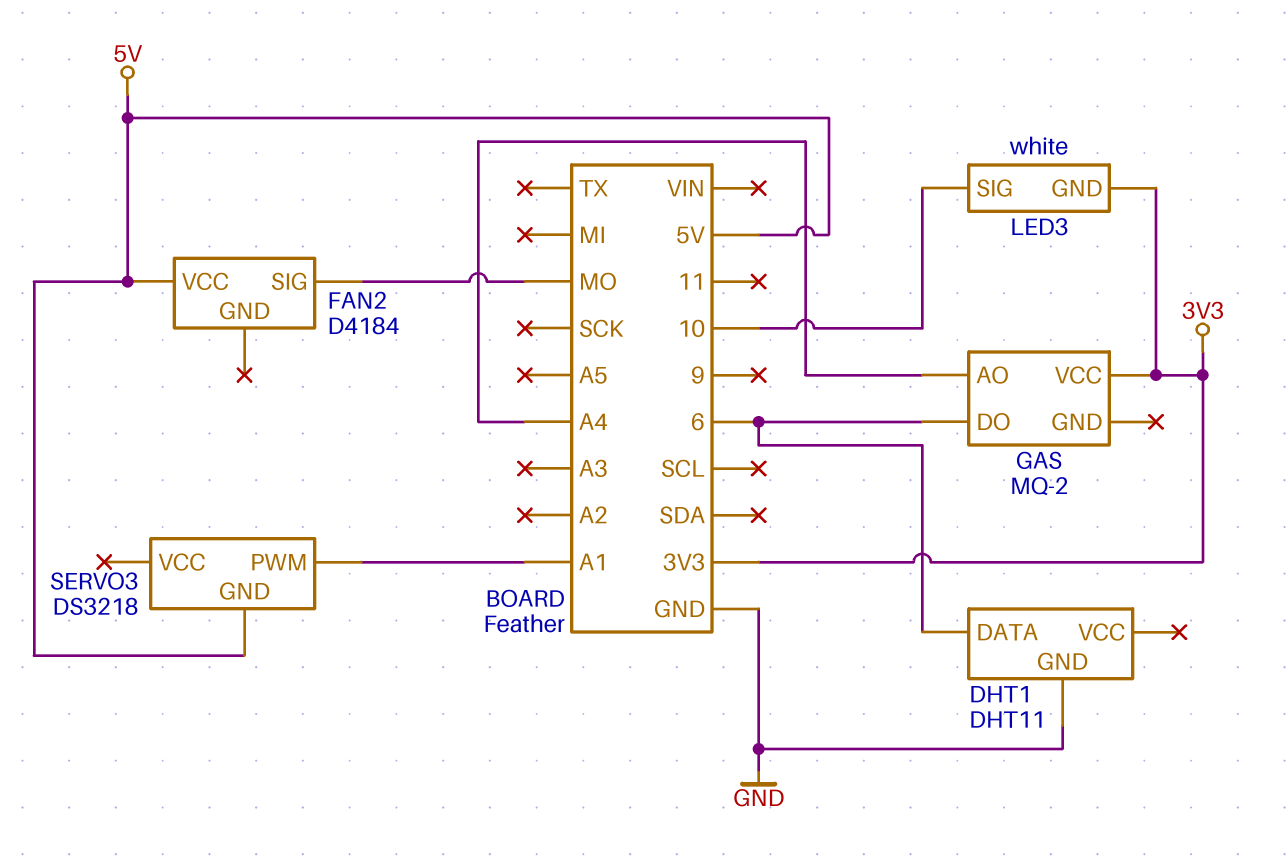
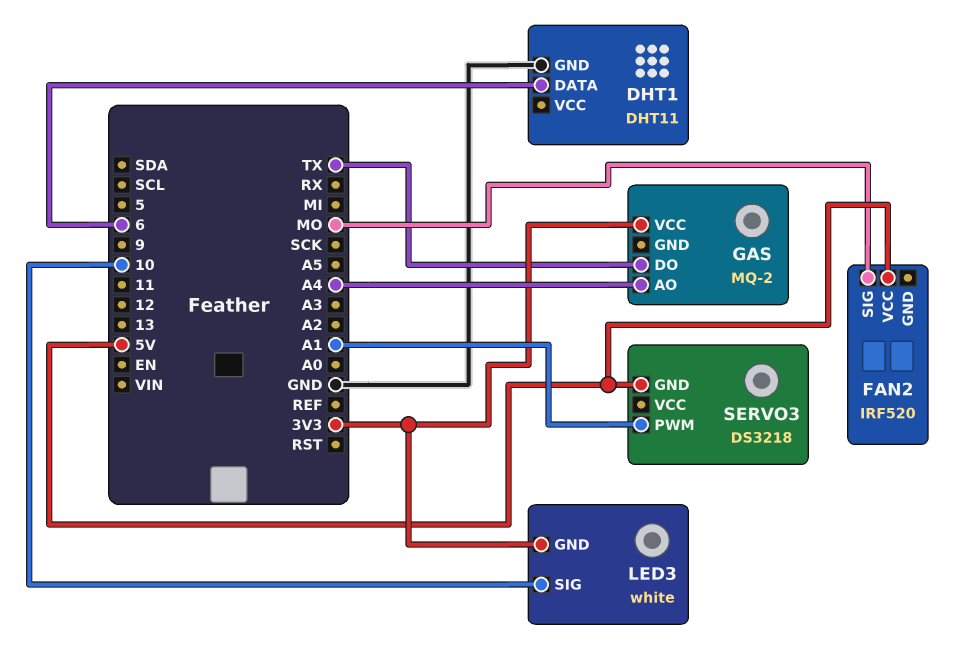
FAN2: D4184 -> IRF520
GAS pin DO: 6 -> TX

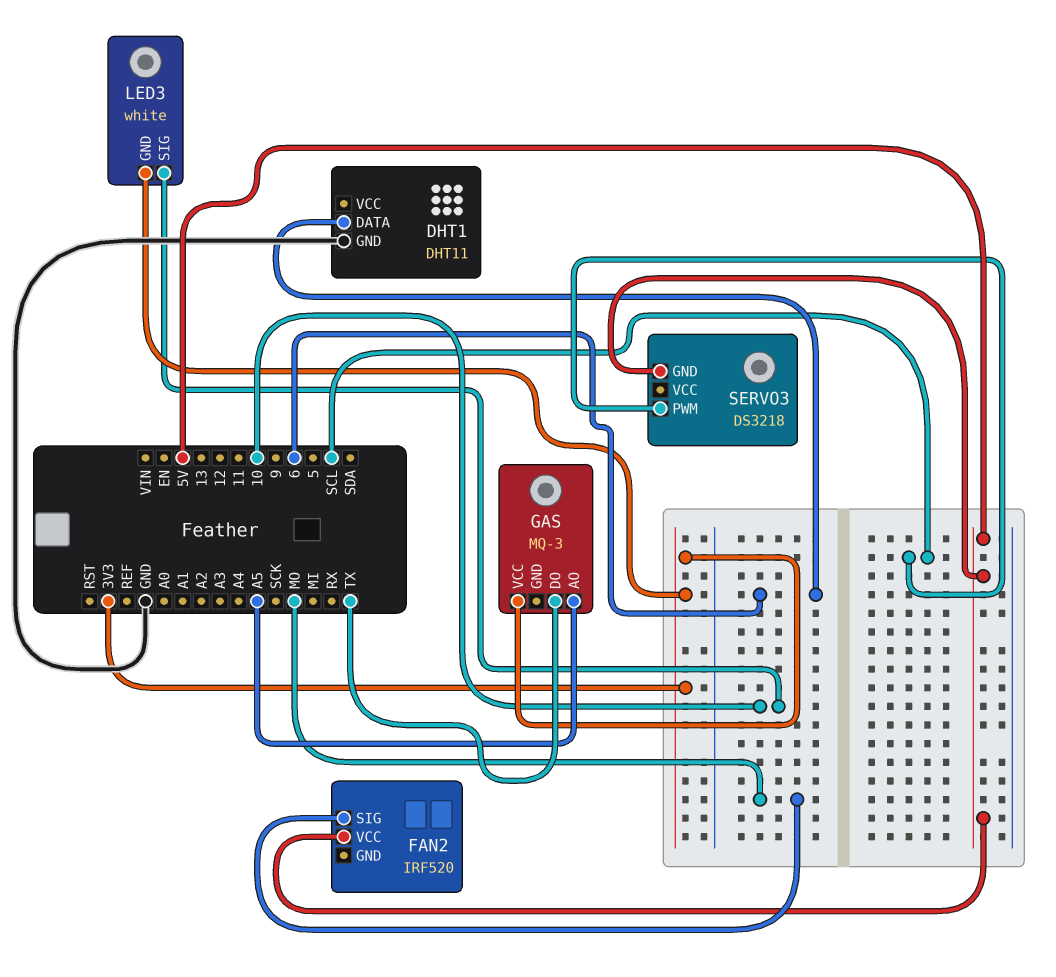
GAS: MQ-2 -> MQ-3
GAS pin AO: A4 -> A5
SERVO3 pin PWM: A1 -> SCL

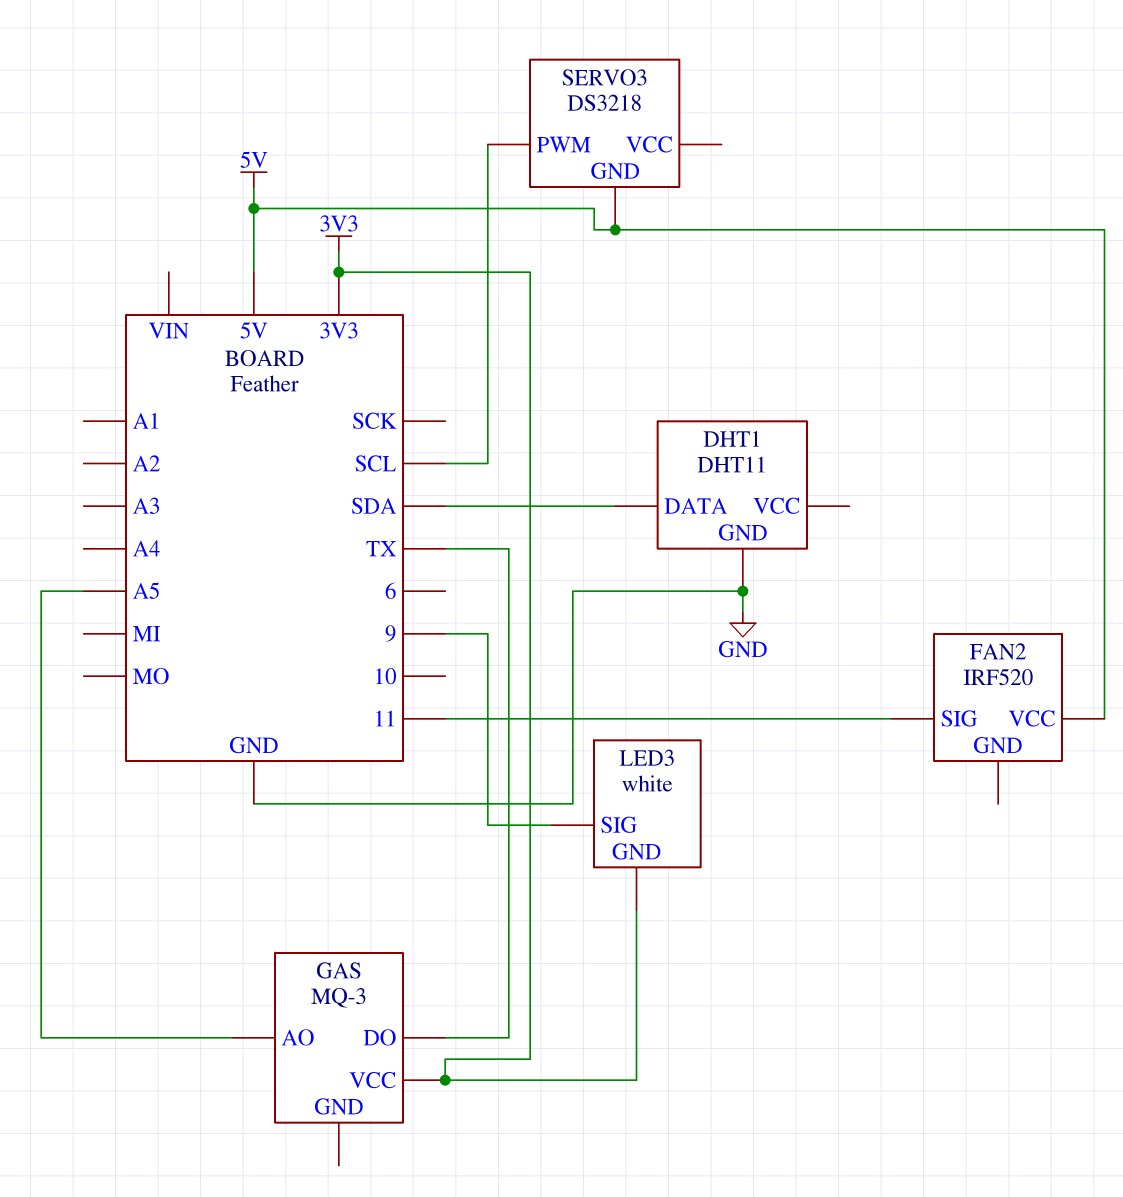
DHT1 pin DATA: 6 -> SDA
FAN2 pin SIG: MO -> 11
LED3 pin SIG: 10 -> 9

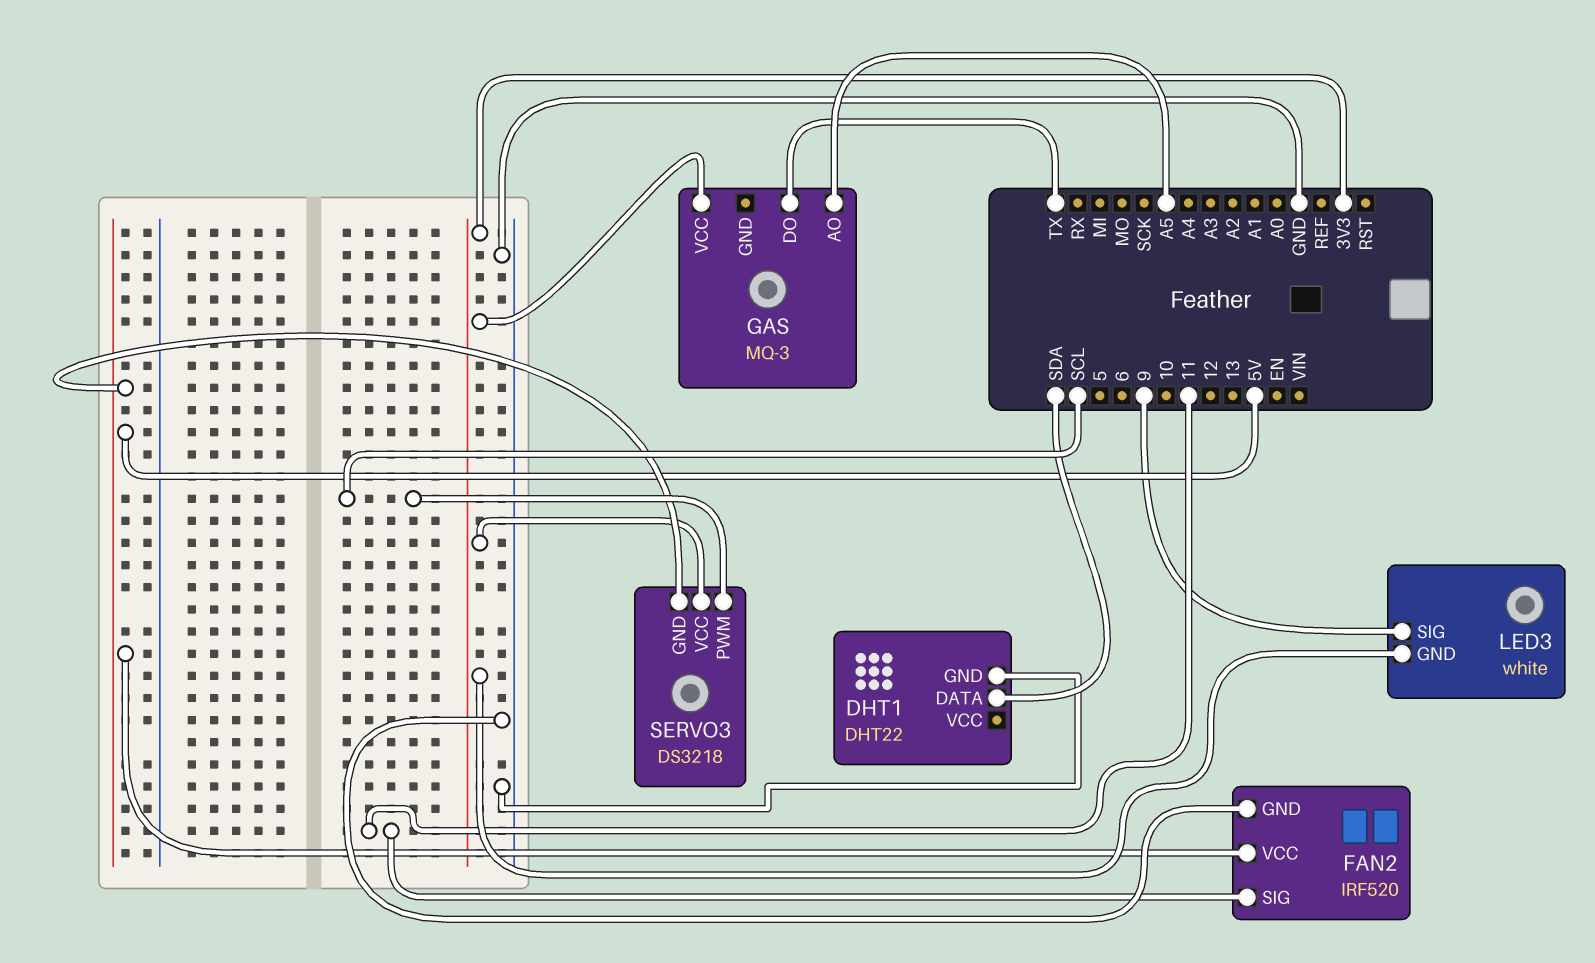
DHT1: DHT11 -> DHT22
FAN2 pin GND: none -> GND
SERVO3 pin VCC: none -> 3V3

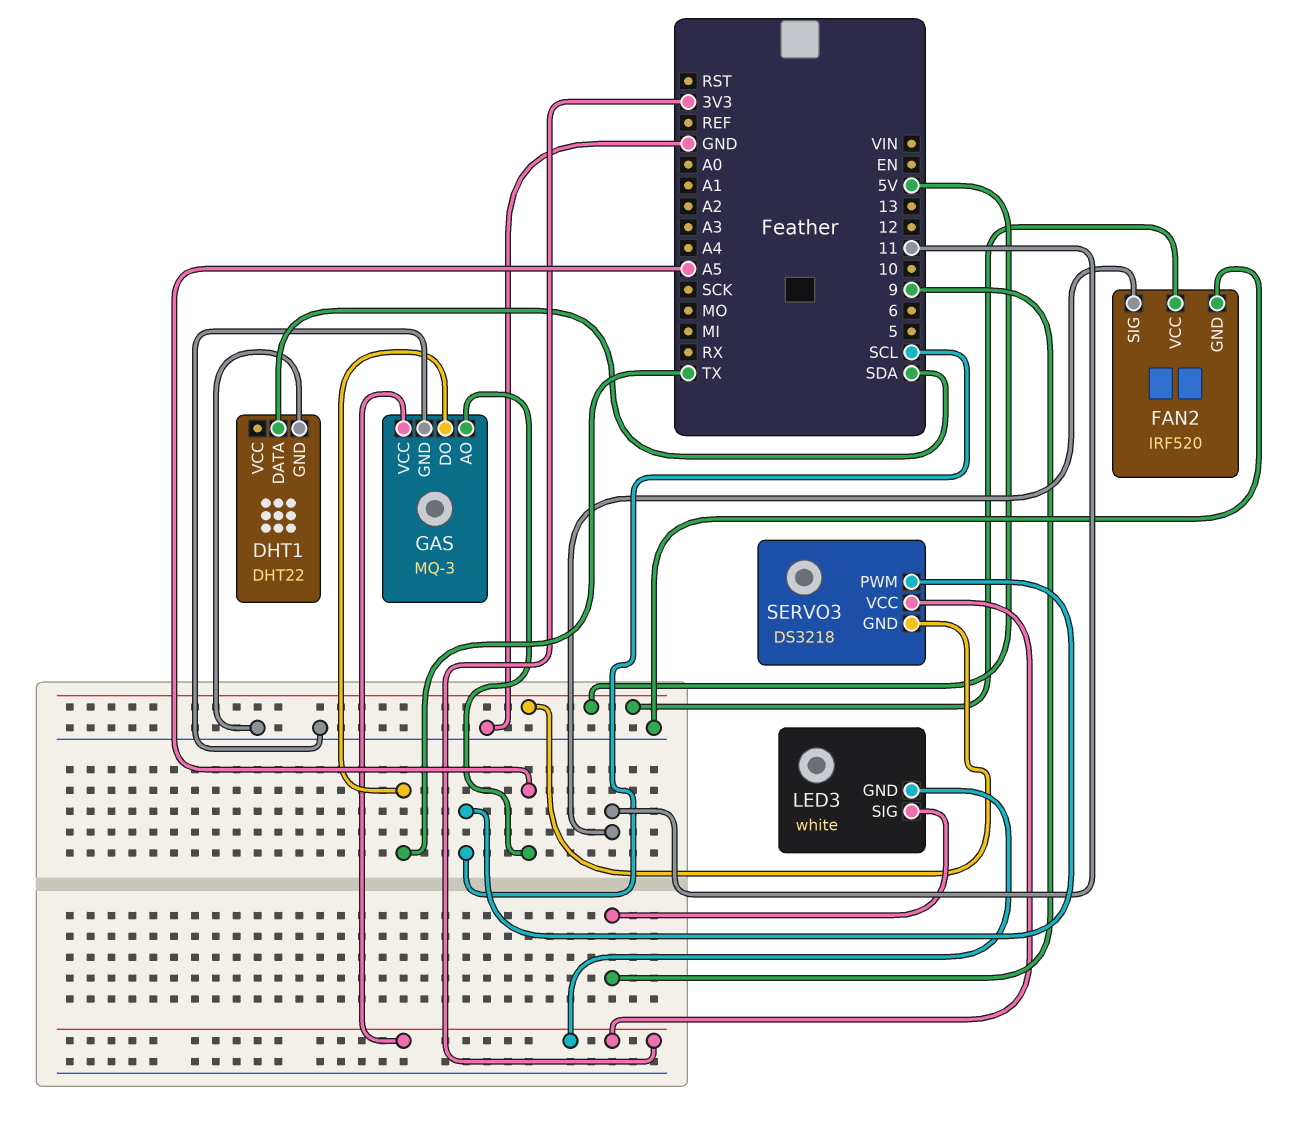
GAS pin GND: none -> GND

